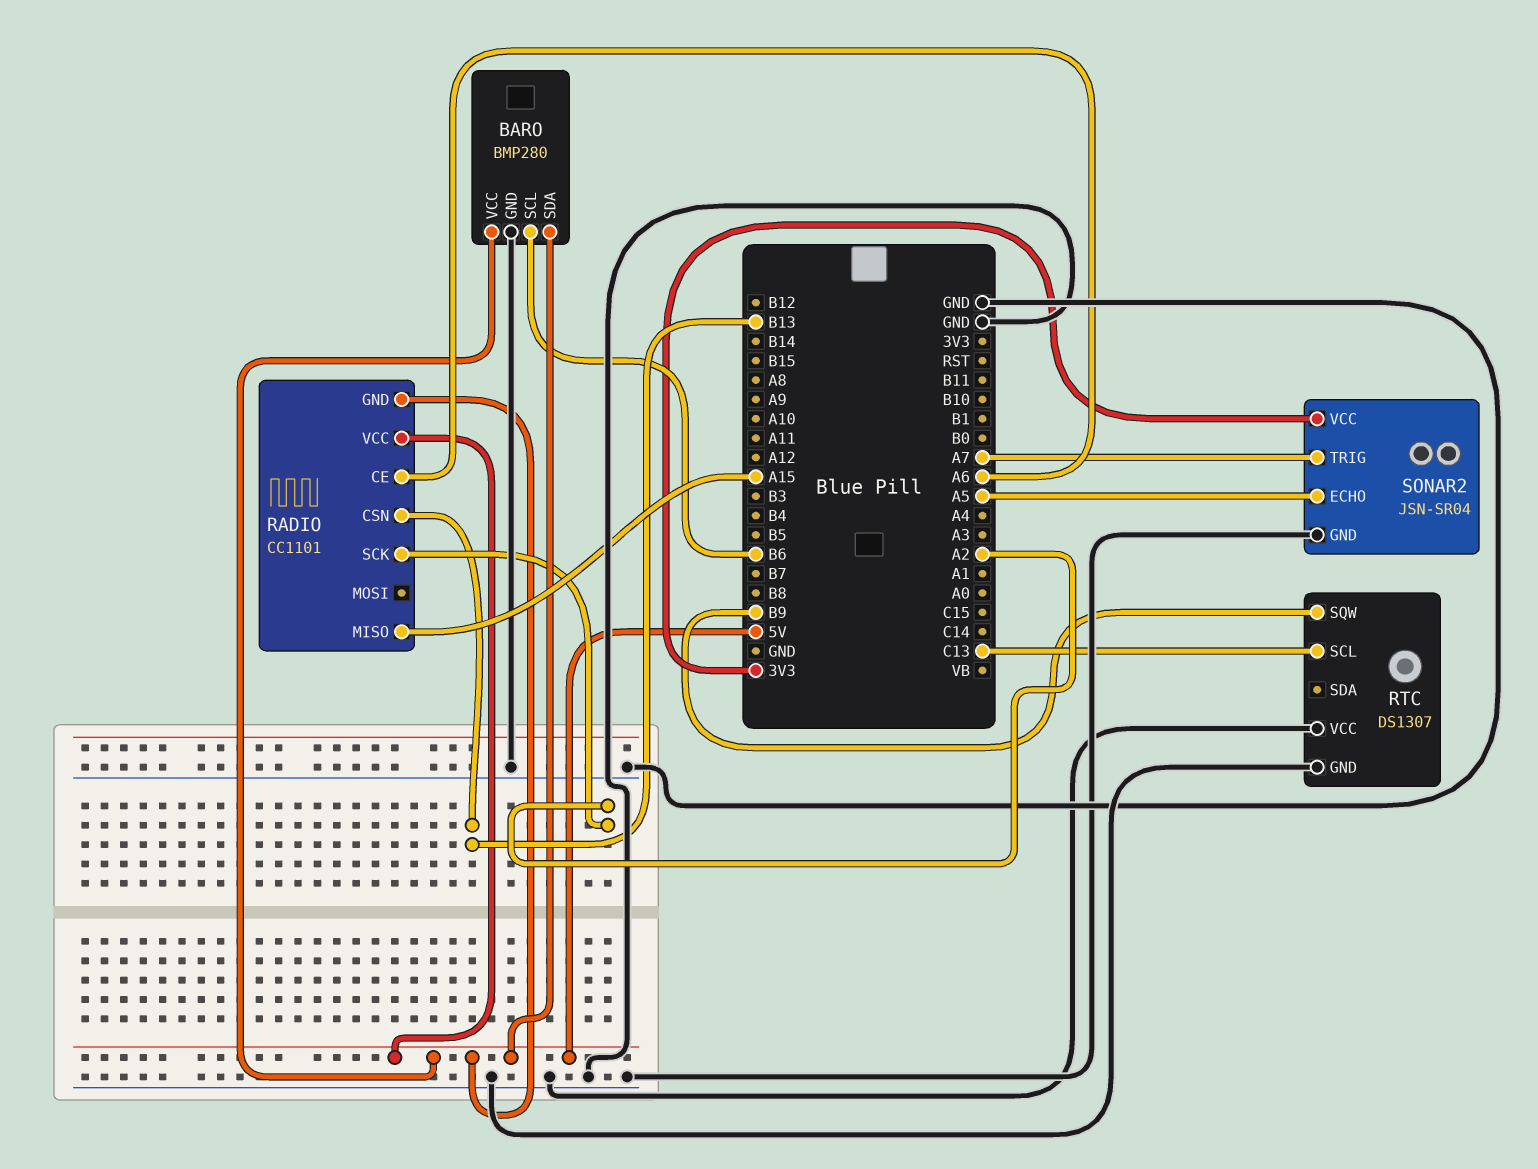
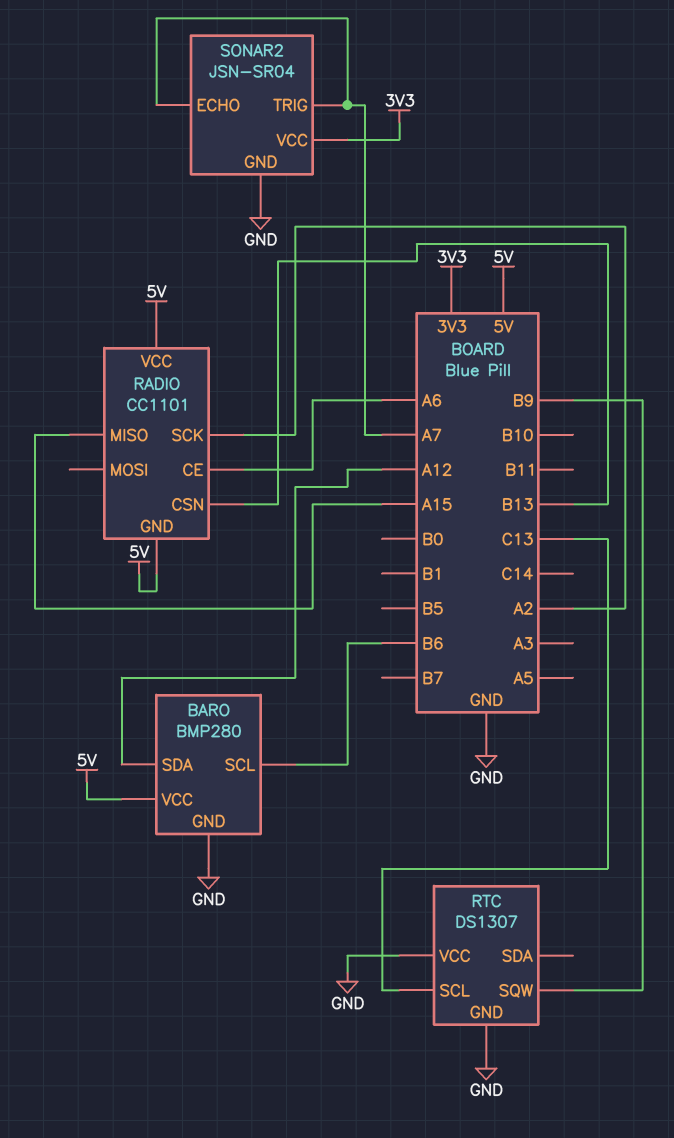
BARO pin SDA: 5V -> A12
SONAR2 pin ECHO: A5 -> A7

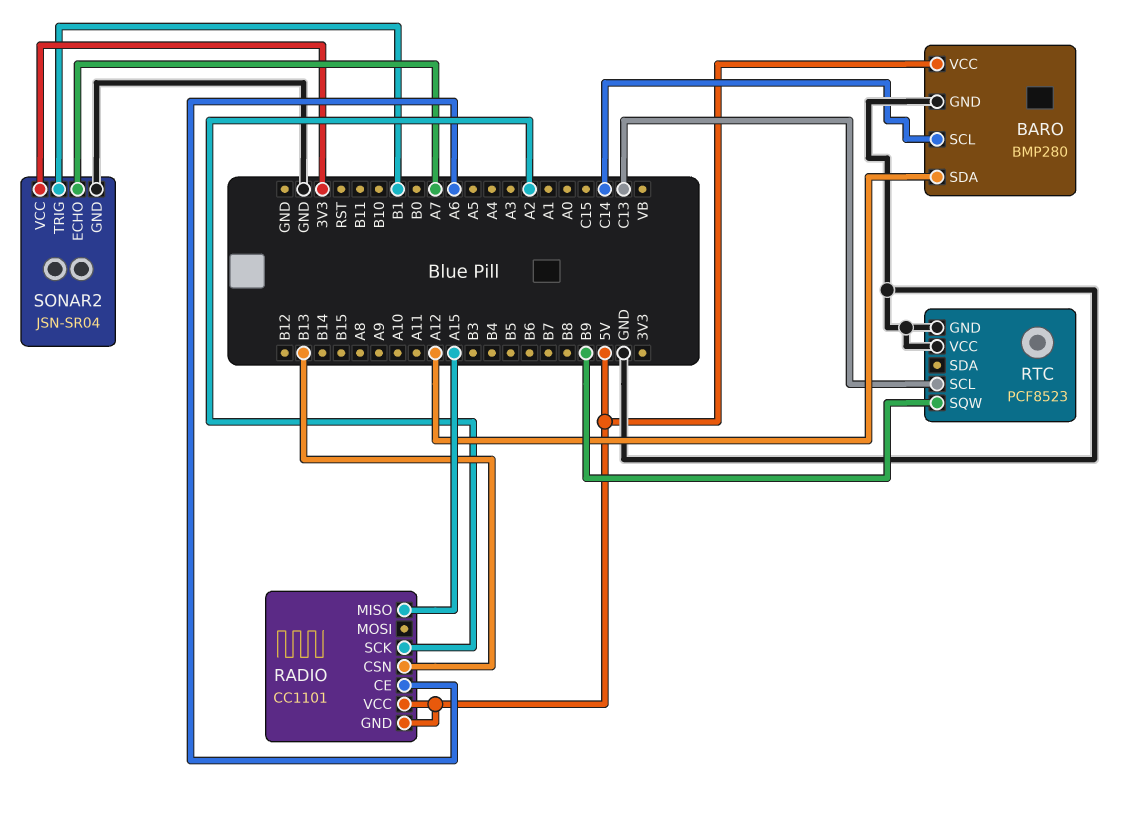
BARO pin SCL: B6 -> C14
RTC: DS1307 -> PCF8523
SONAR2 pin TRIG: A7 -> B1

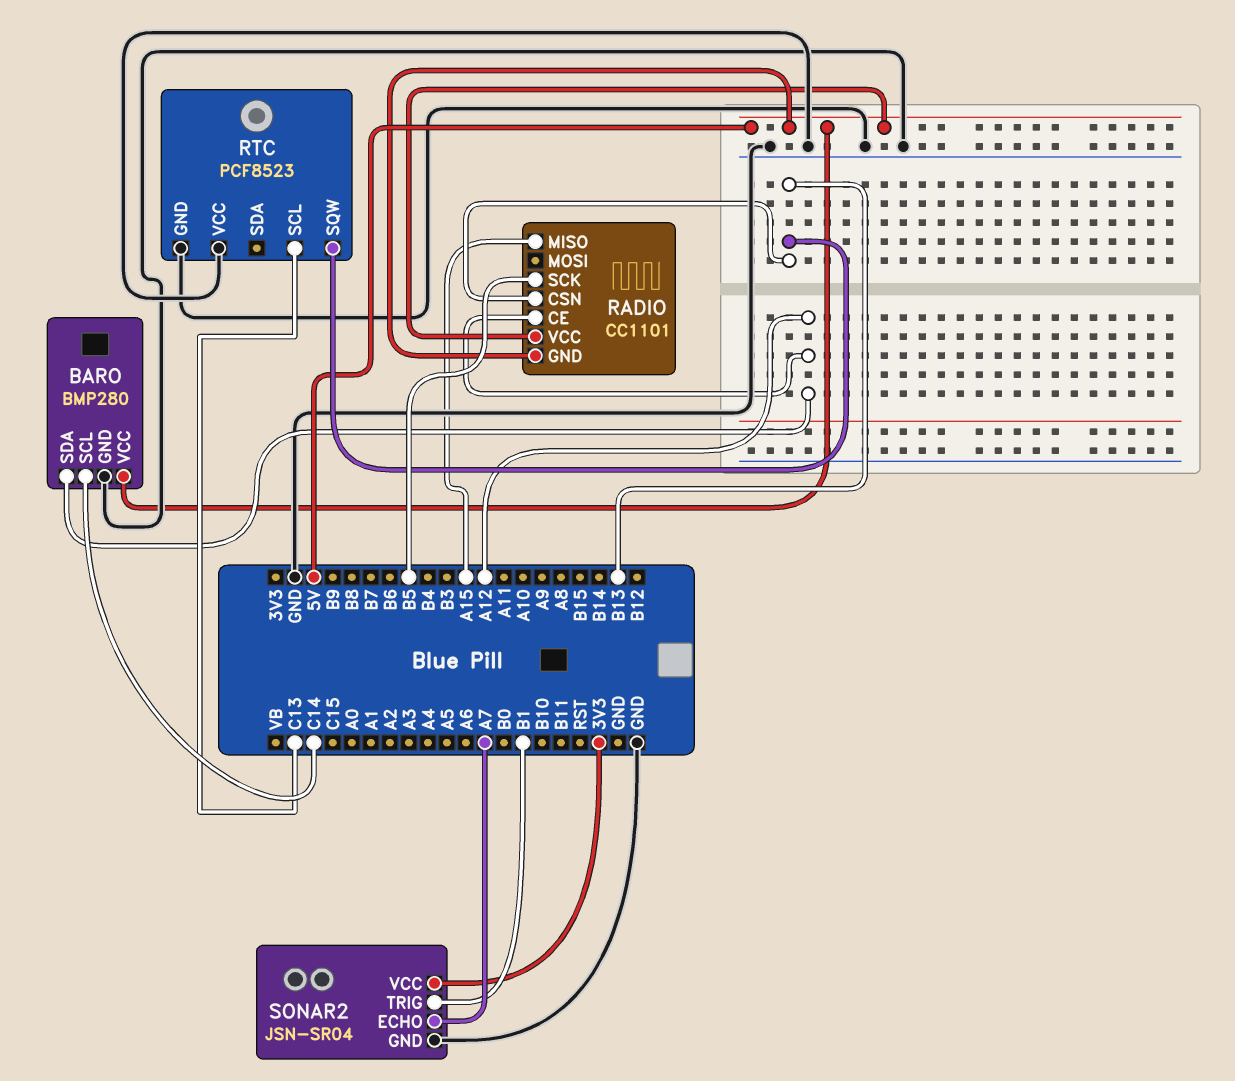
RADIO pin CE: A6 -> A12
RADIO pin SCK: A2 -> B5
RTC pin SQW: B9 -> B13

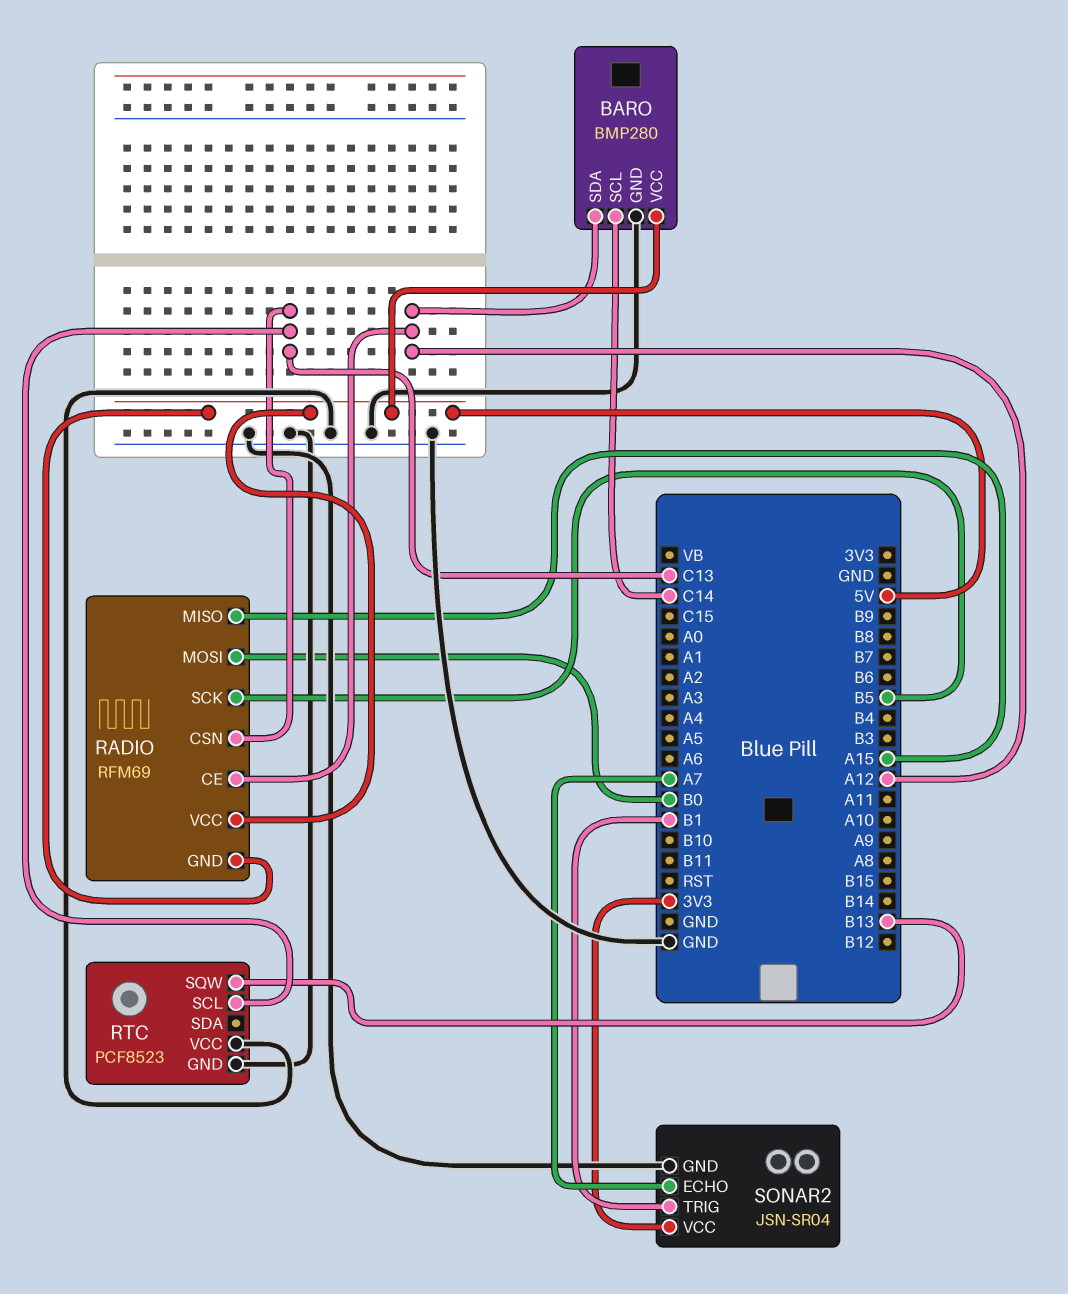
RADIO: CC1101 -> RFM69
RADIO pin CSN: B13 -> C13
RADIO pin MOSI: none -> B0

